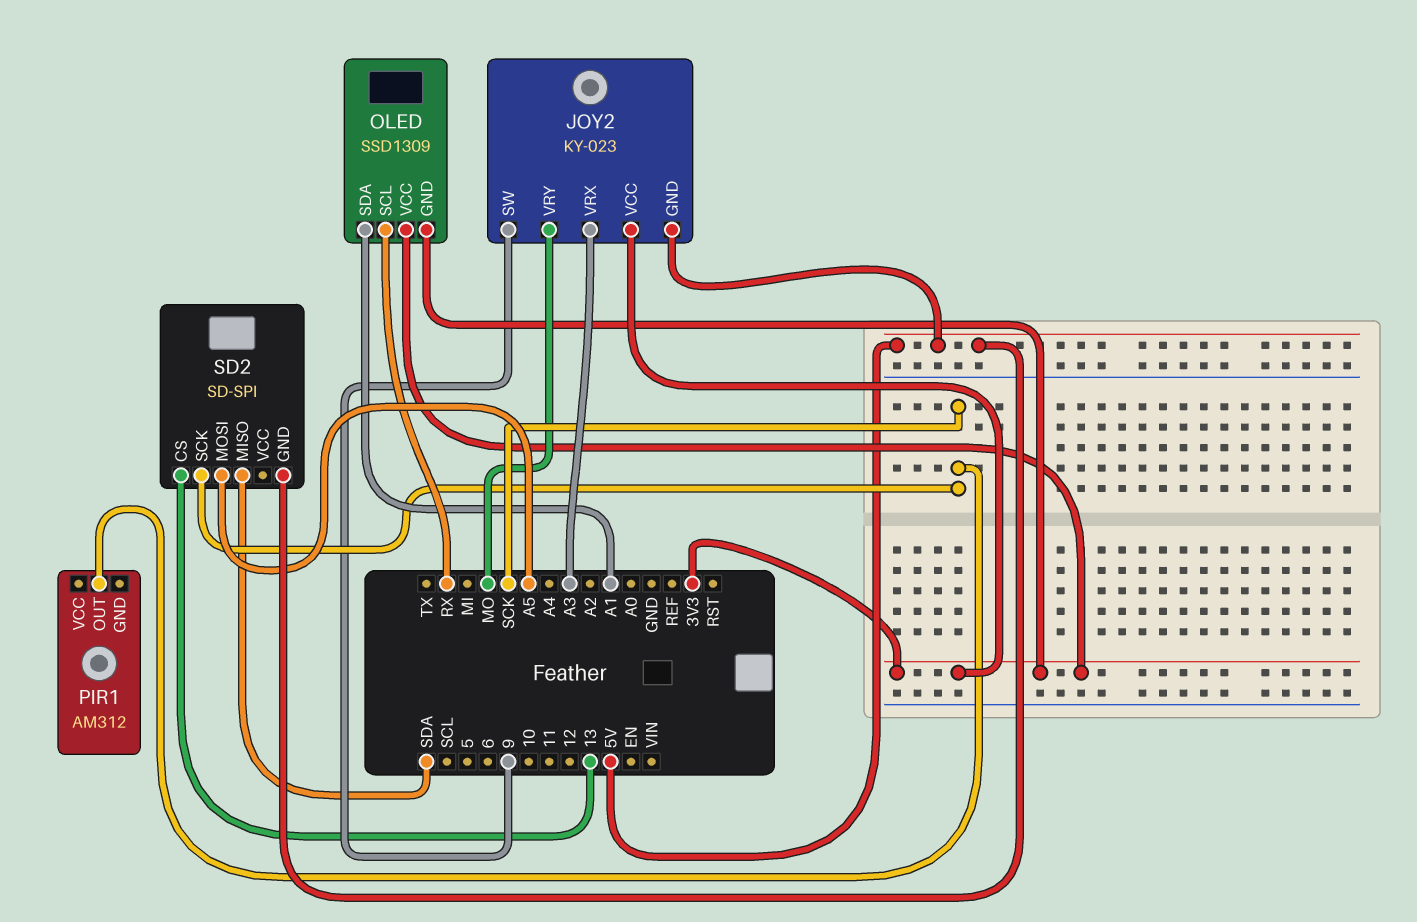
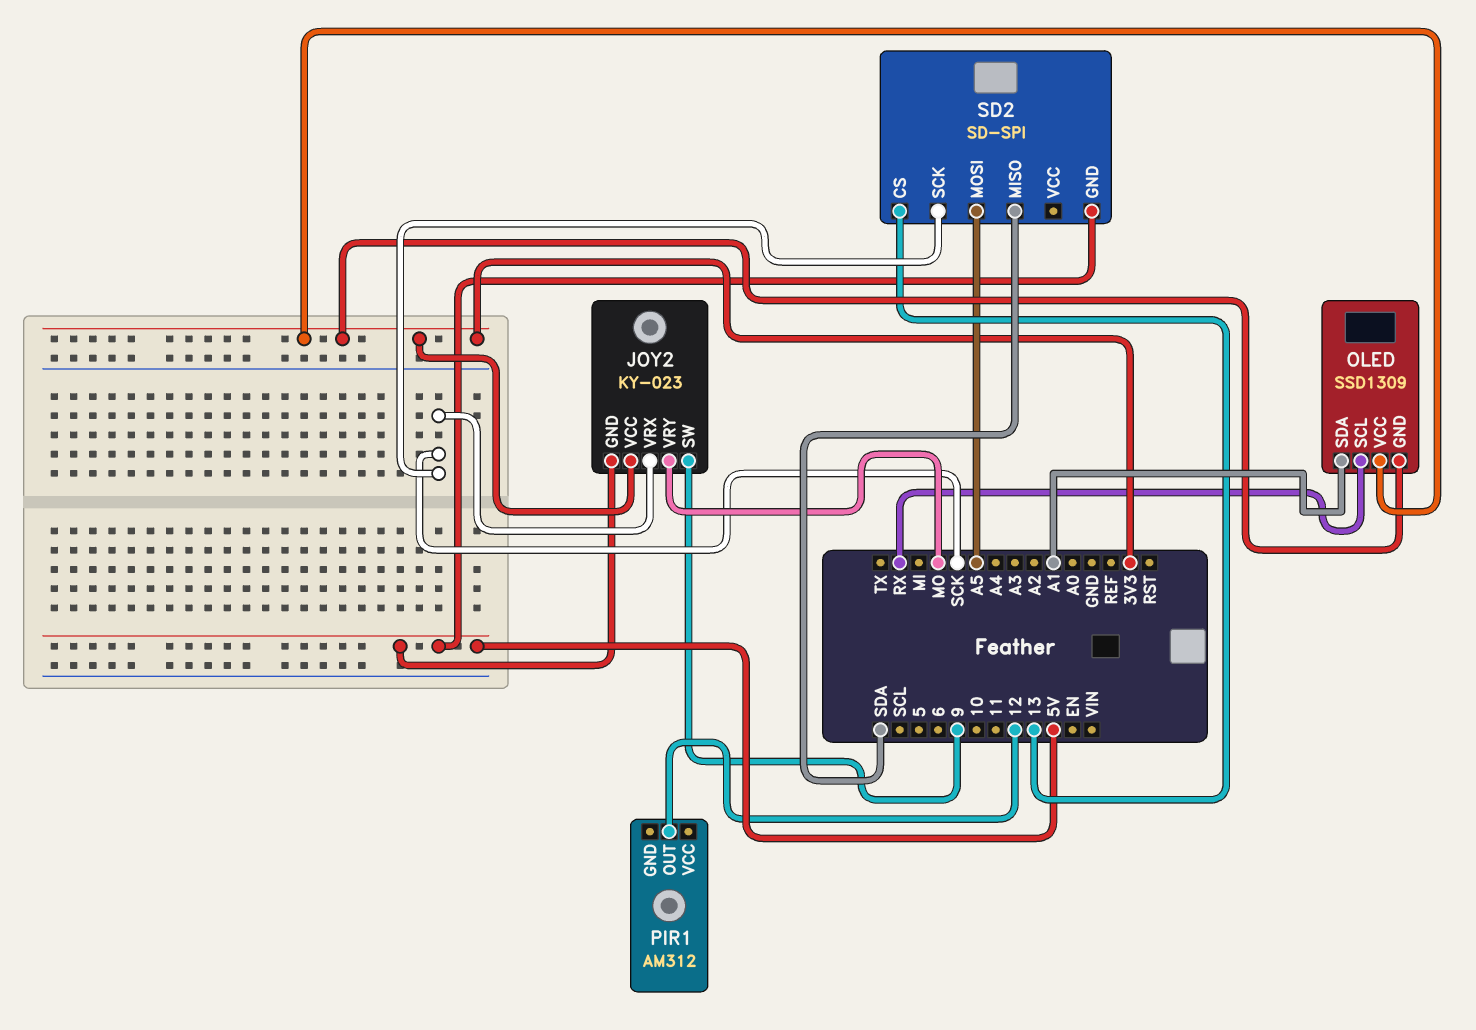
JOY2 pin VRX: A3 -> SCK
PIR1 pin OUT: SCK -> 12

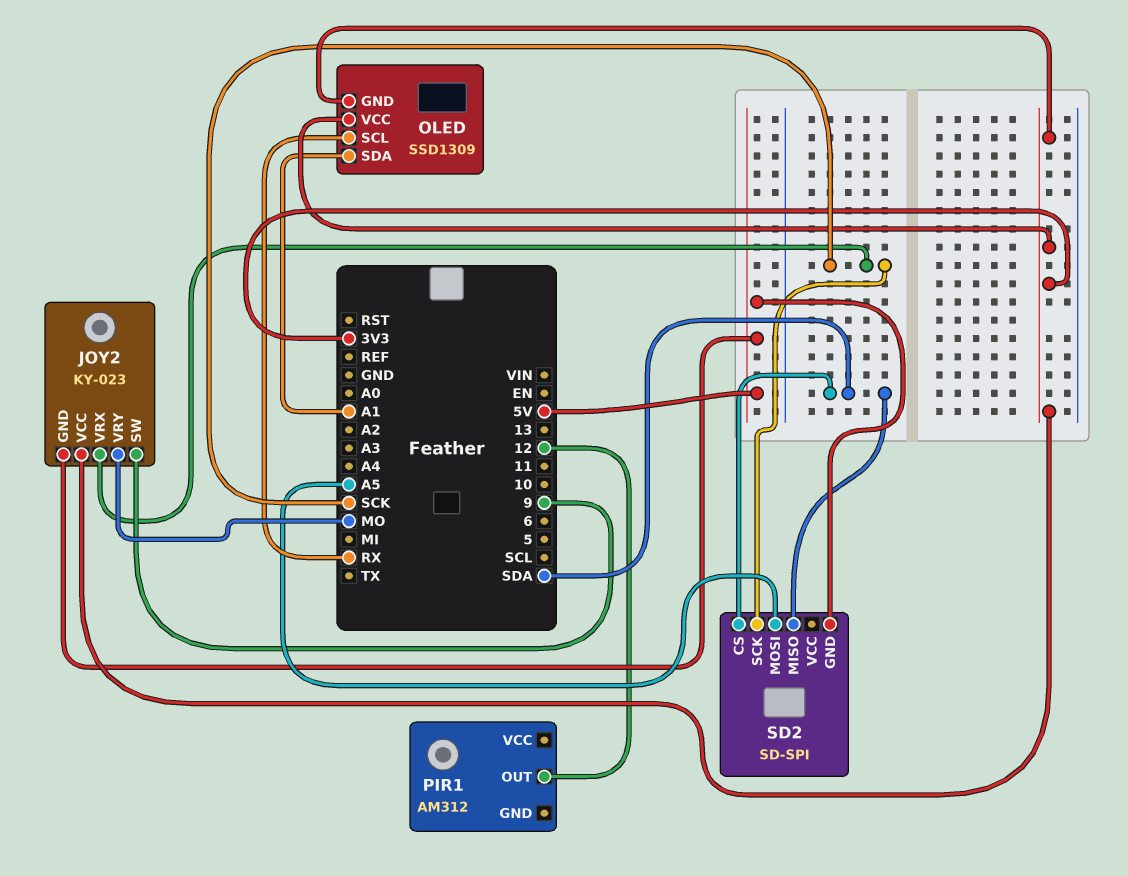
SD2 pin CS: 13 -> SDA

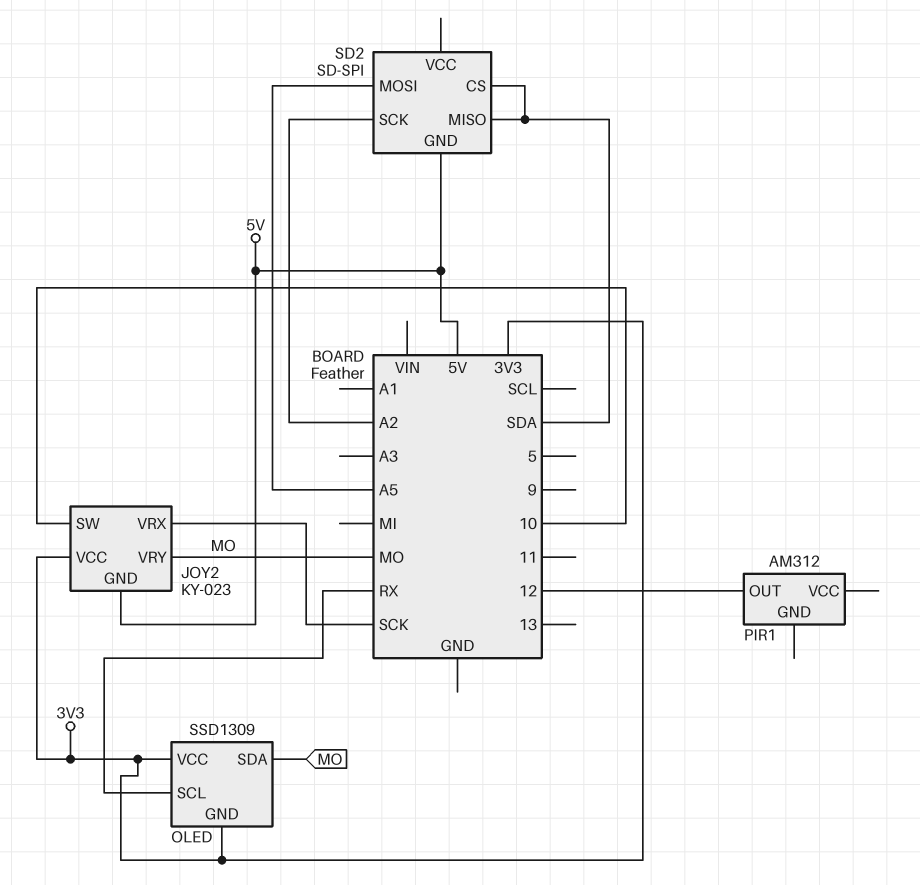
JOY2 pin SW: 9 -> 10
OLED pin SDA: A1 -> MO
SD2 pin SCK: SCK -> A2

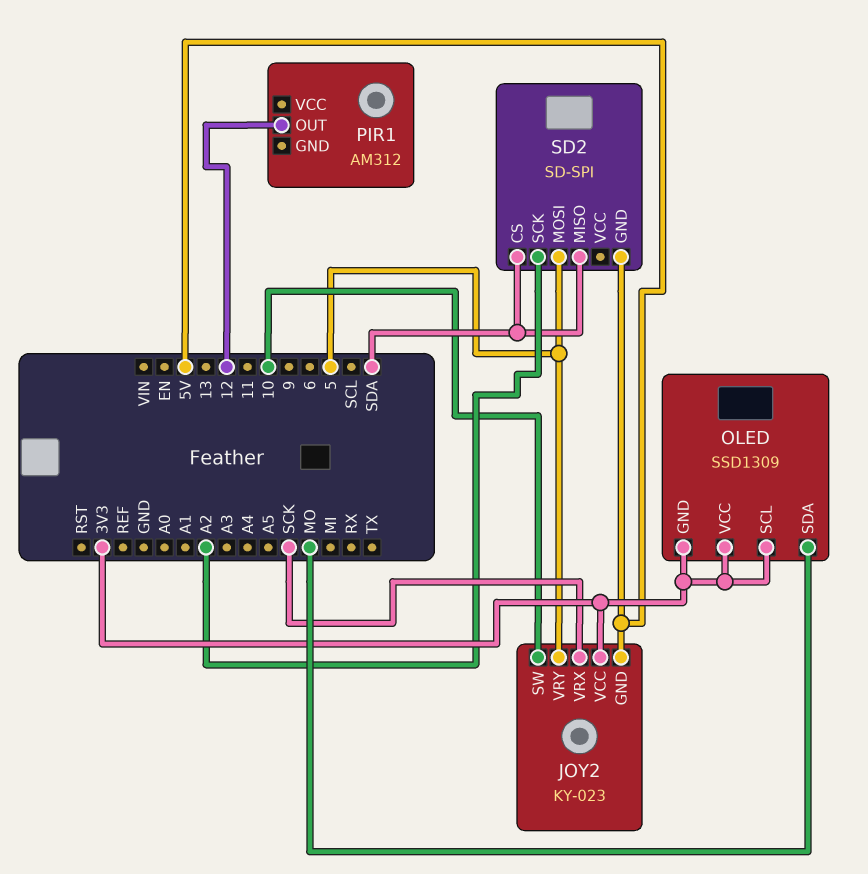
JOY2 pin VRY: MO -> 5
OLED pin SCL: RX -> 3V3
SD2 pin MOSI: A5 -> 5

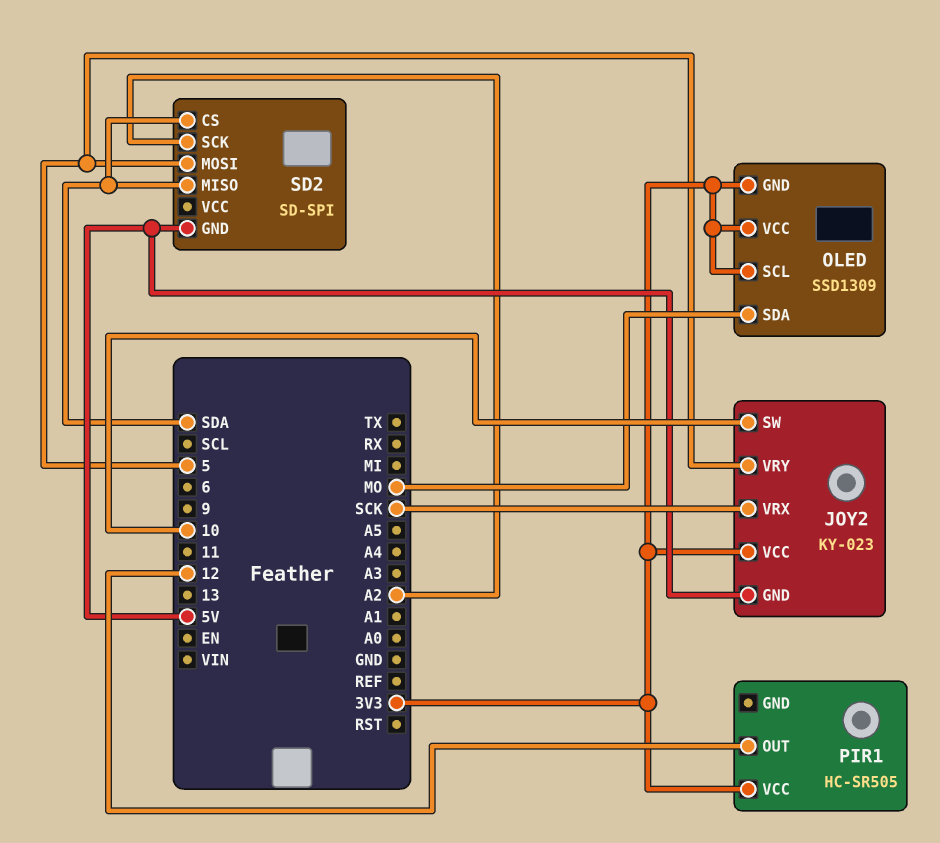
PIR1: AM312 -> HC-SR505
PIR1 pin VCC: none -> 3V3

